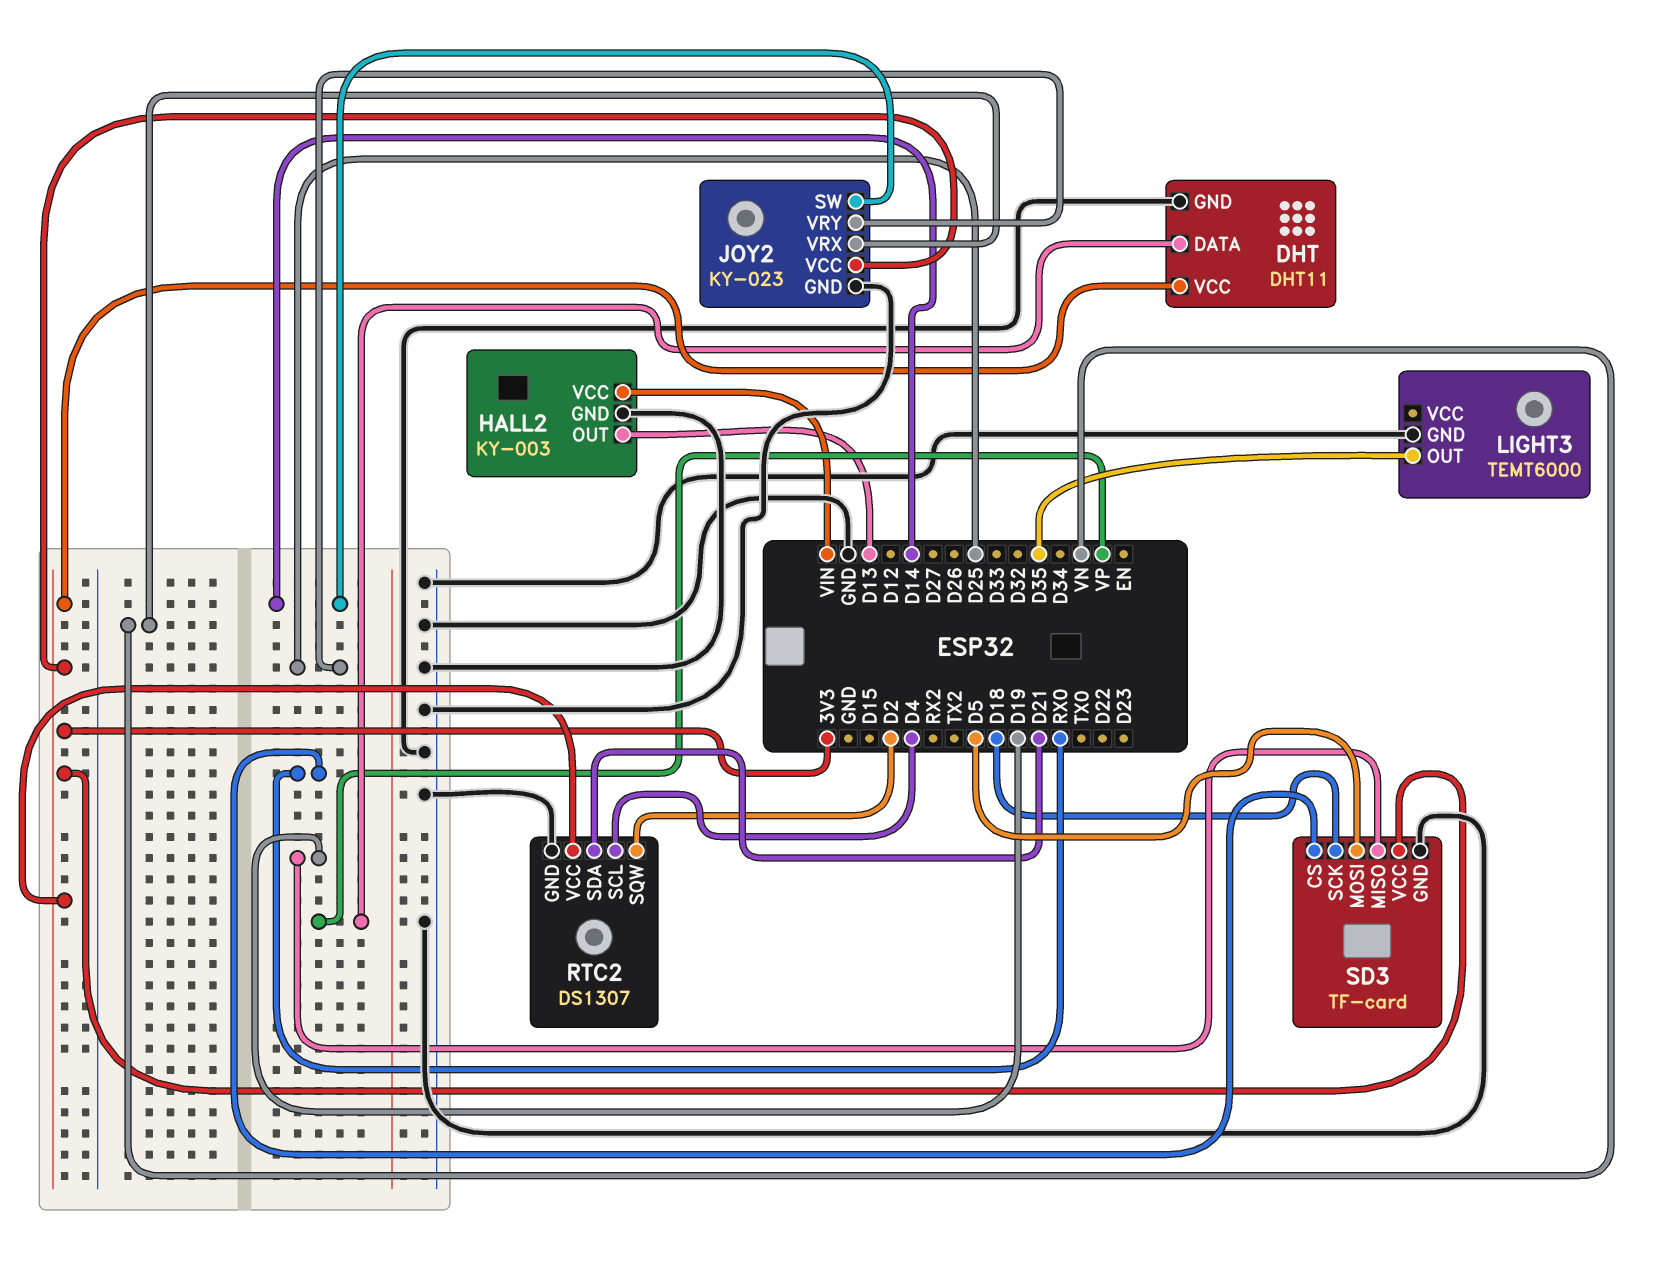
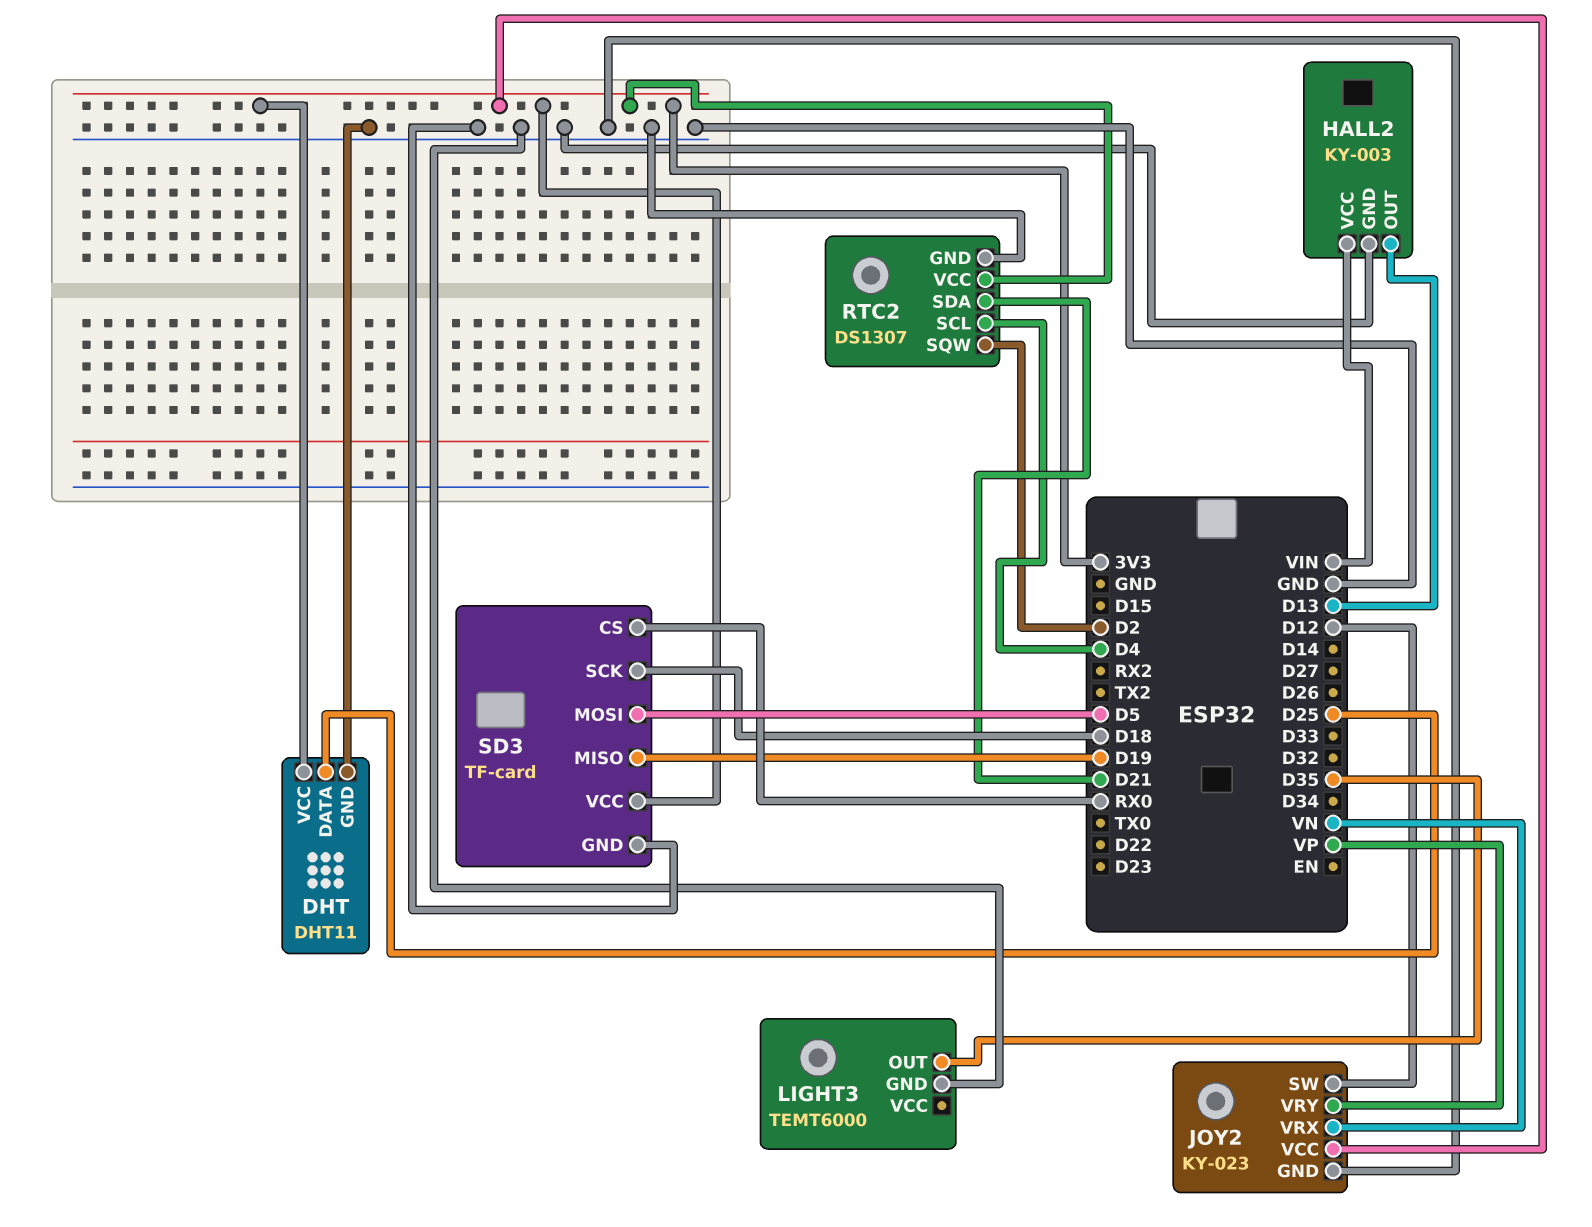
DHT pin DATA: VP -> D25
JOY2 pin SW: D14 -> D12
JOY2 pin VRY: D25 -> VP

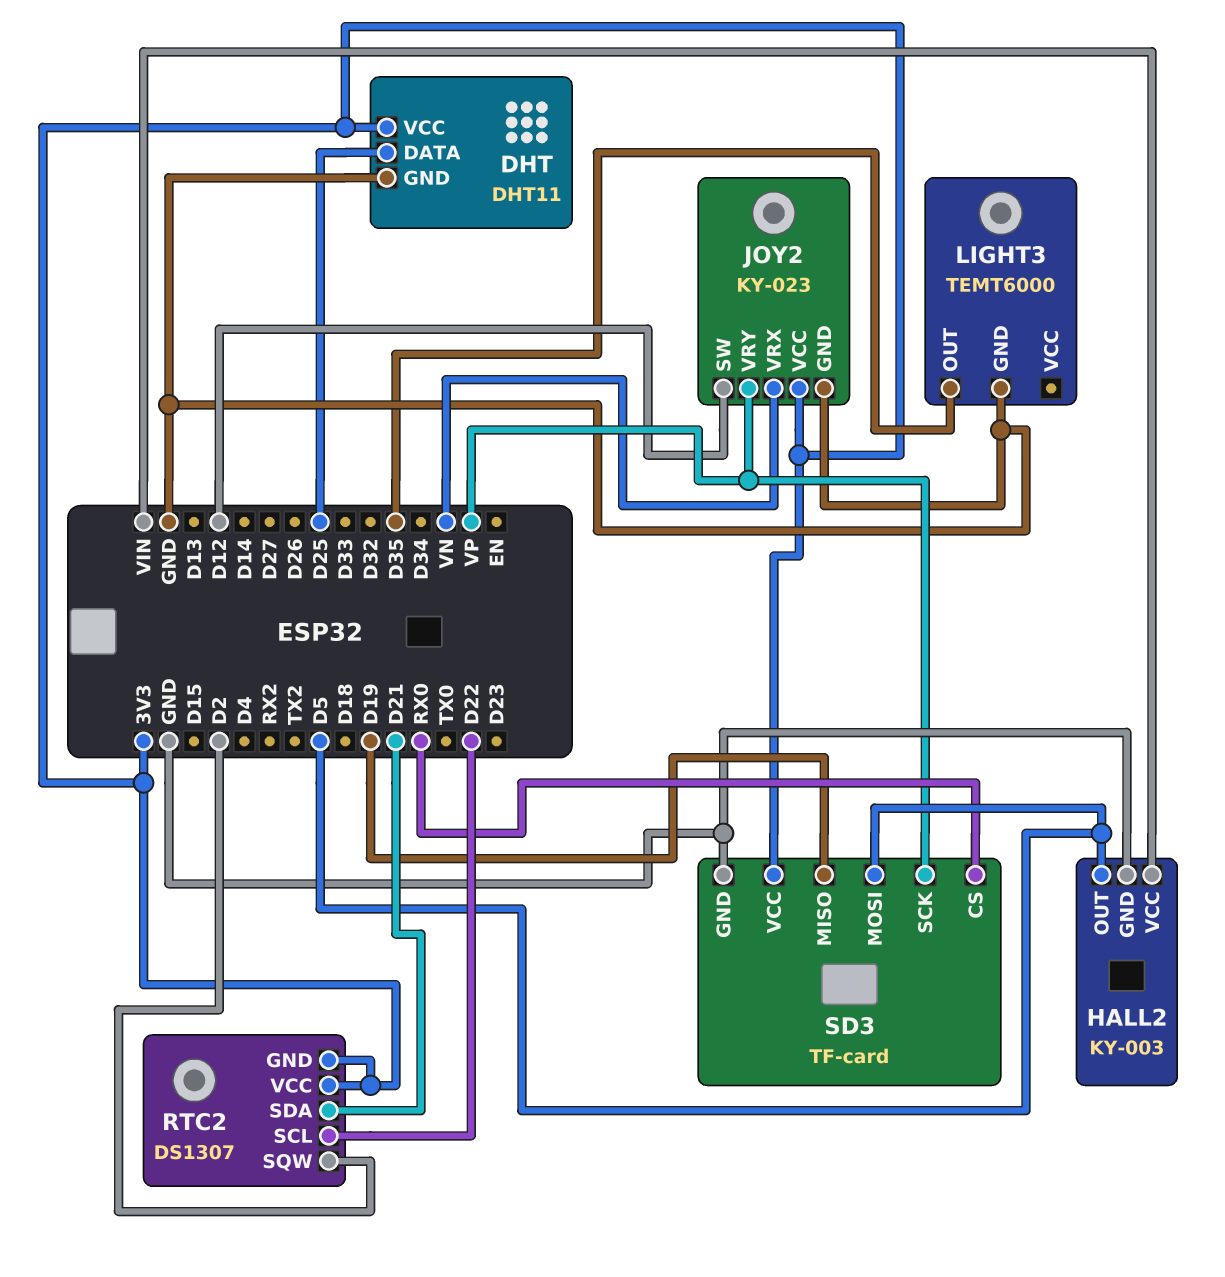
HALL2 pin OUT: D13 -> D5
RTC2 pin GND: GND -> 3V3
RTC2 pin SCL: D4 -> D22
SD3 pin SCK: D18 -> VP

